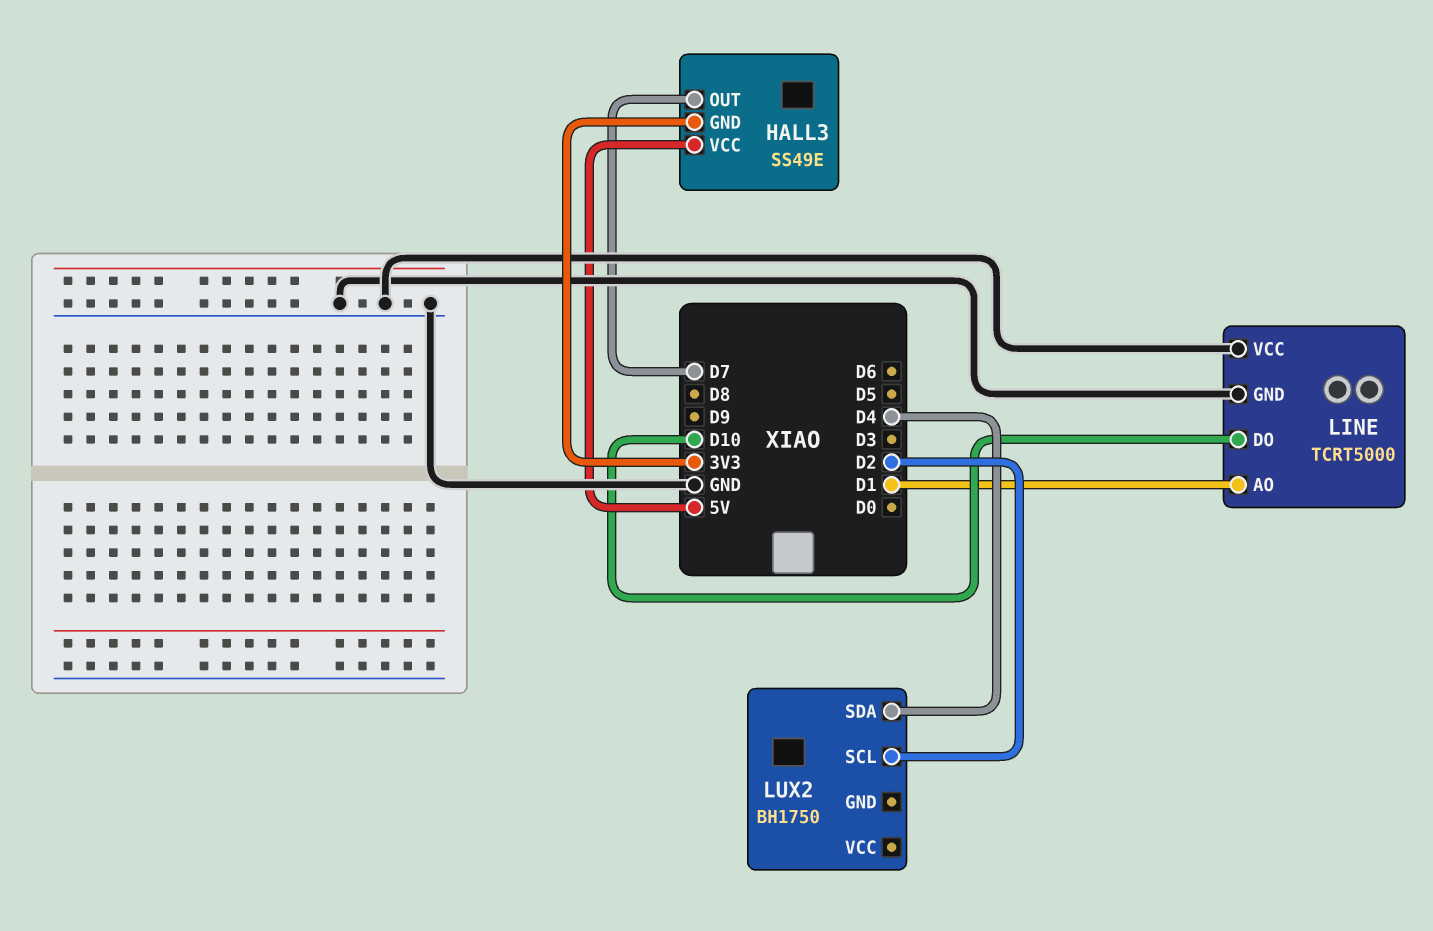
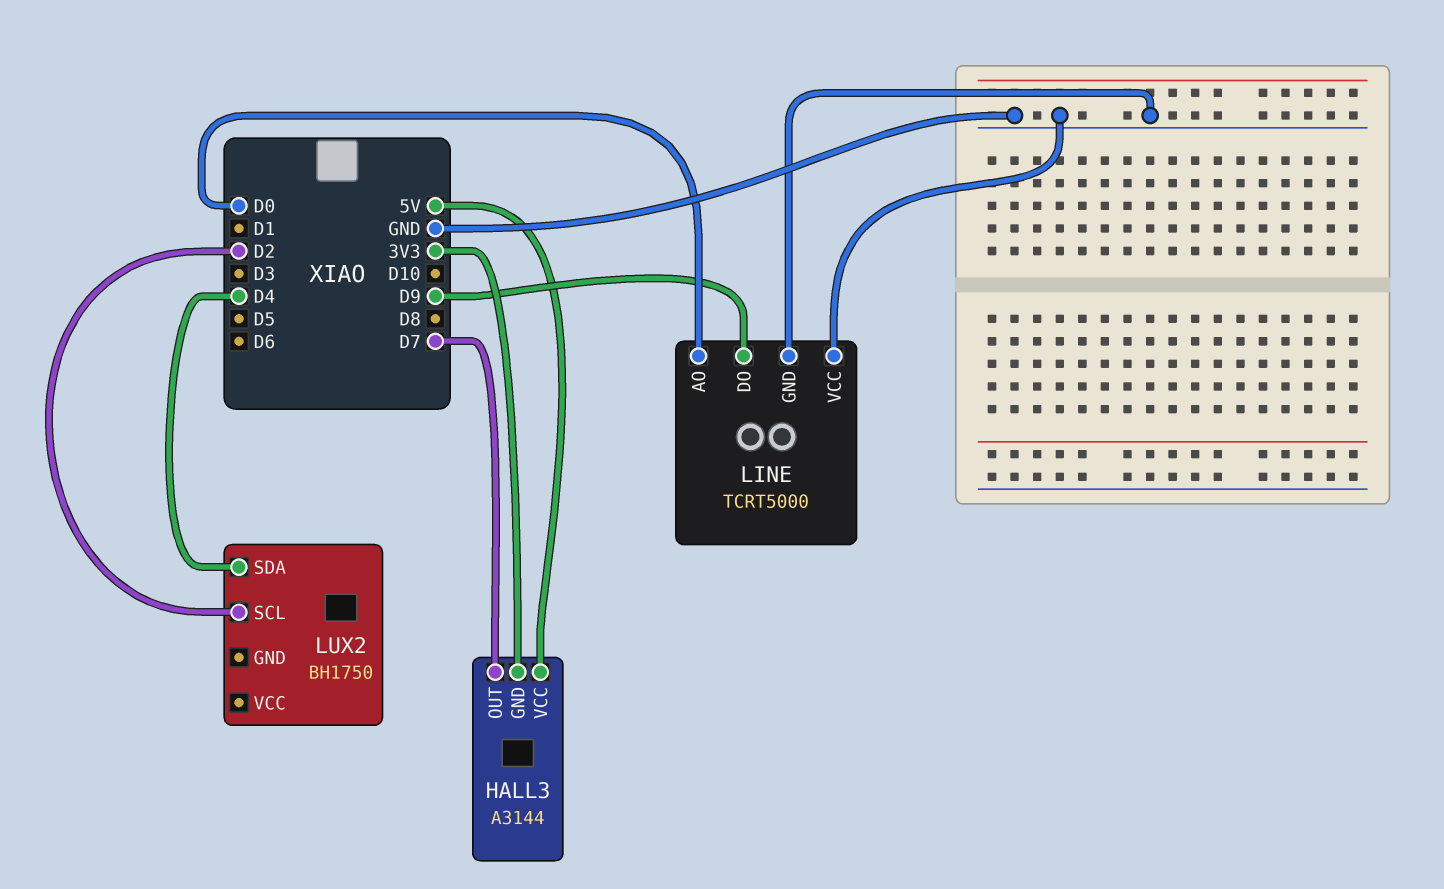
HALL3: SS49E -> A3144
LINE pin AO: D1 -> D0
LINE pin DO: D10 -> D9

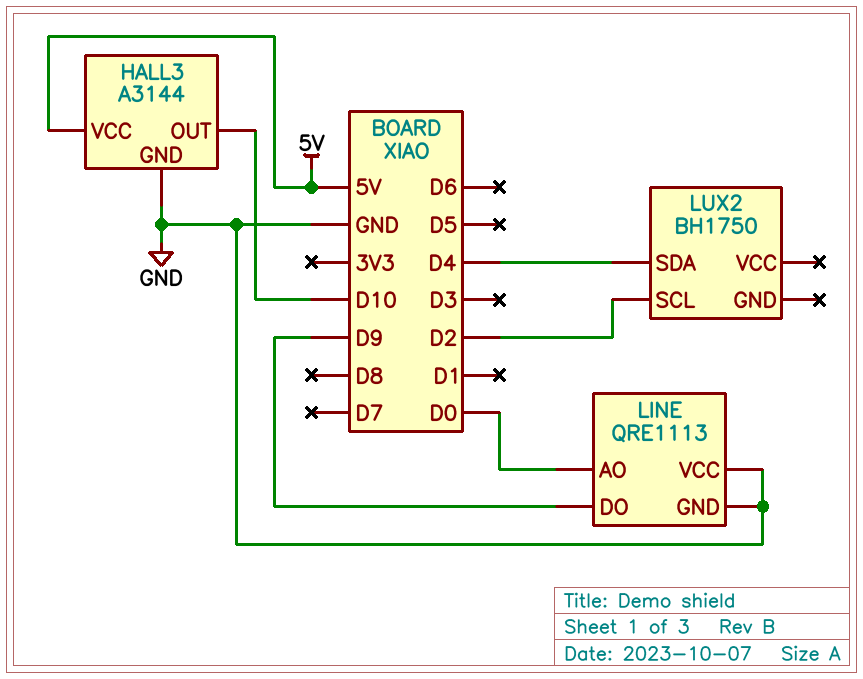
HALL3 pin GND: 3V3 -> GND
HALL3 pin OUT: D7 -> D10
LINE: TCRT5000 -> QRE1113

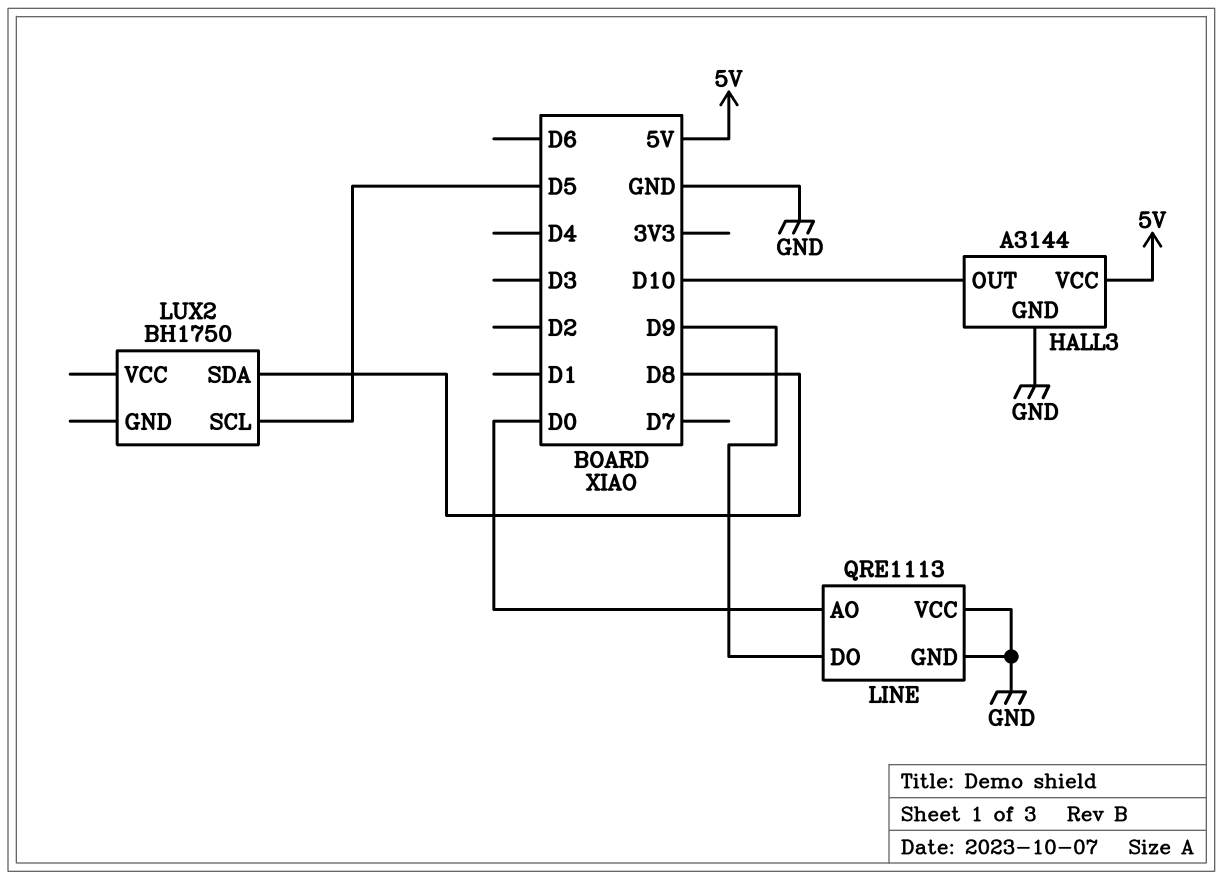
LUX2 pin SCL: D2 -> D5
LUX2 pin SDA: D4 -> D8

